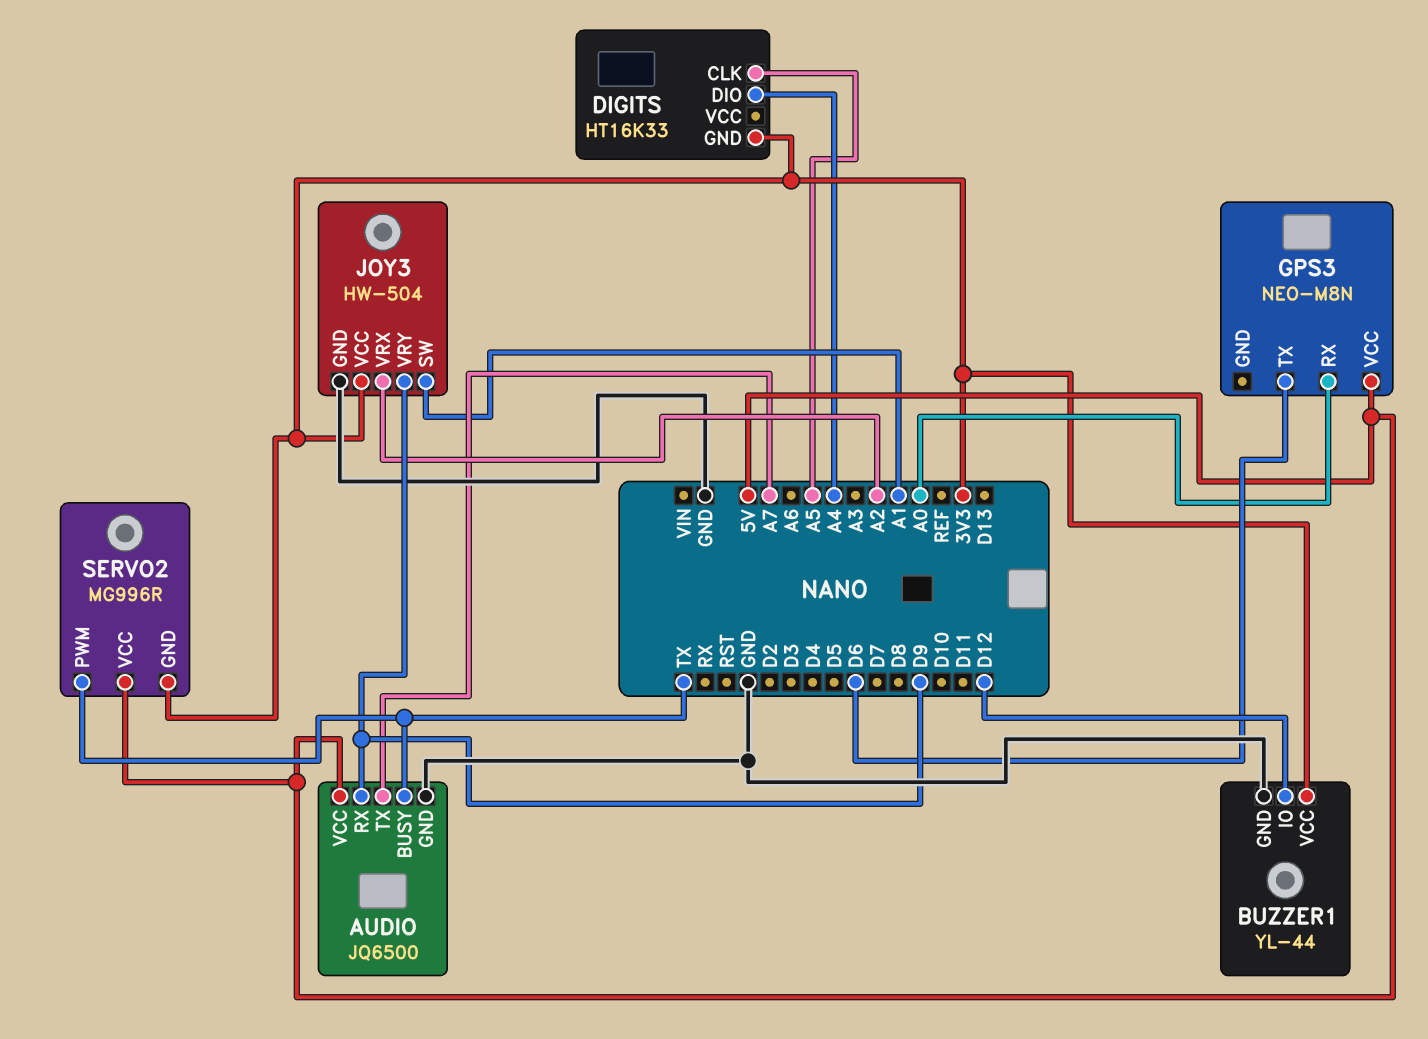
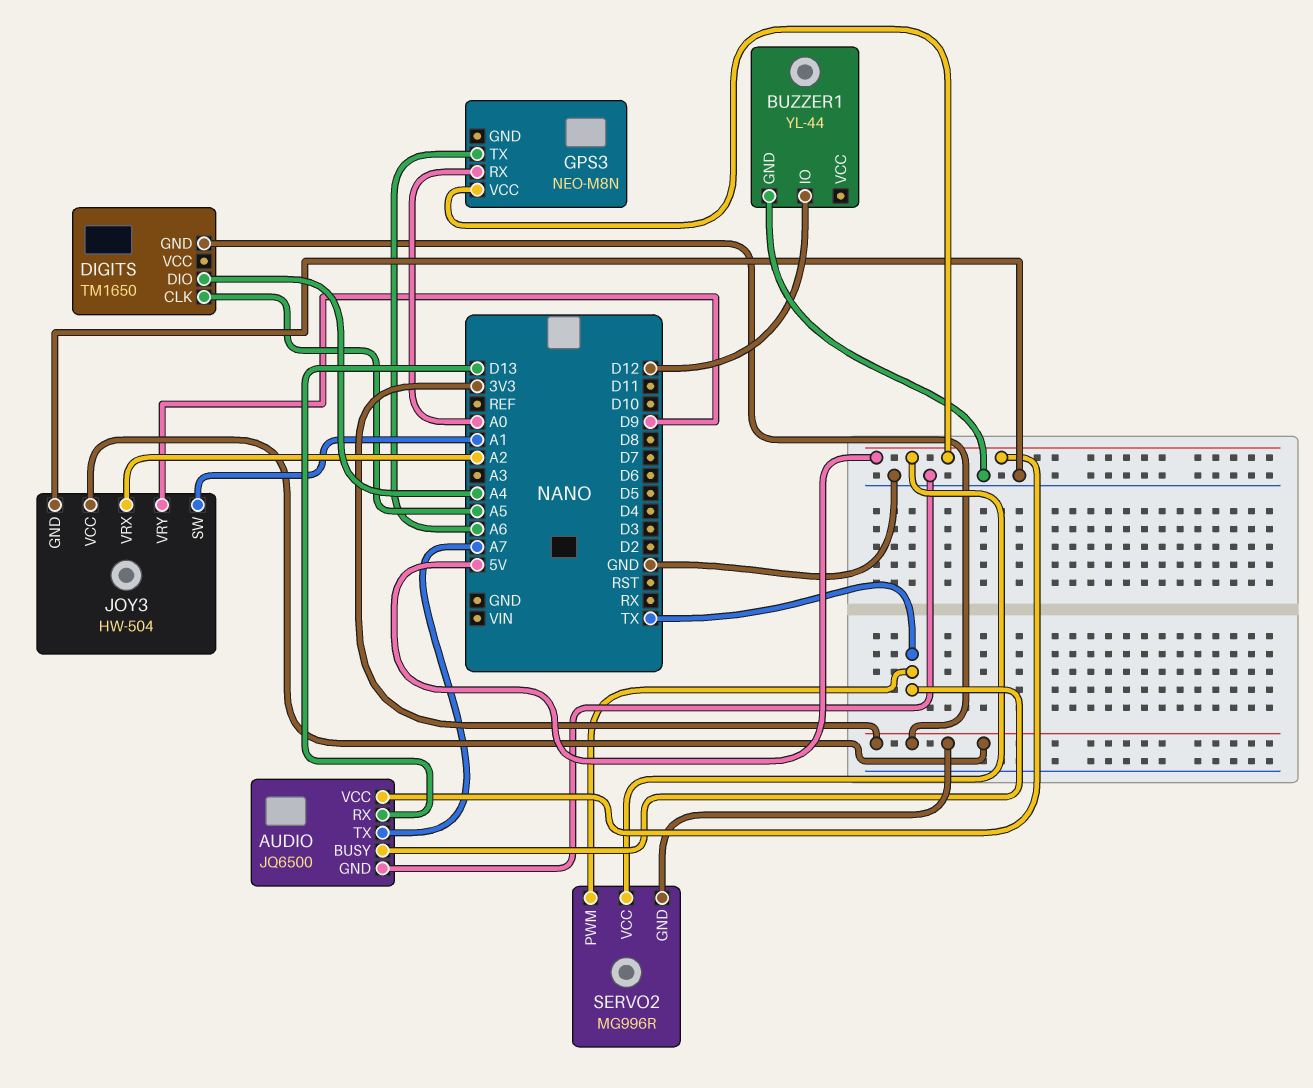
AUDIO pin RX: D9 -> D13
BUZZER1 pin VCC: 3V3 -> none
DIGITS: HT16K33 -> TM1650
GPS3 pin TX: D6 -> A6

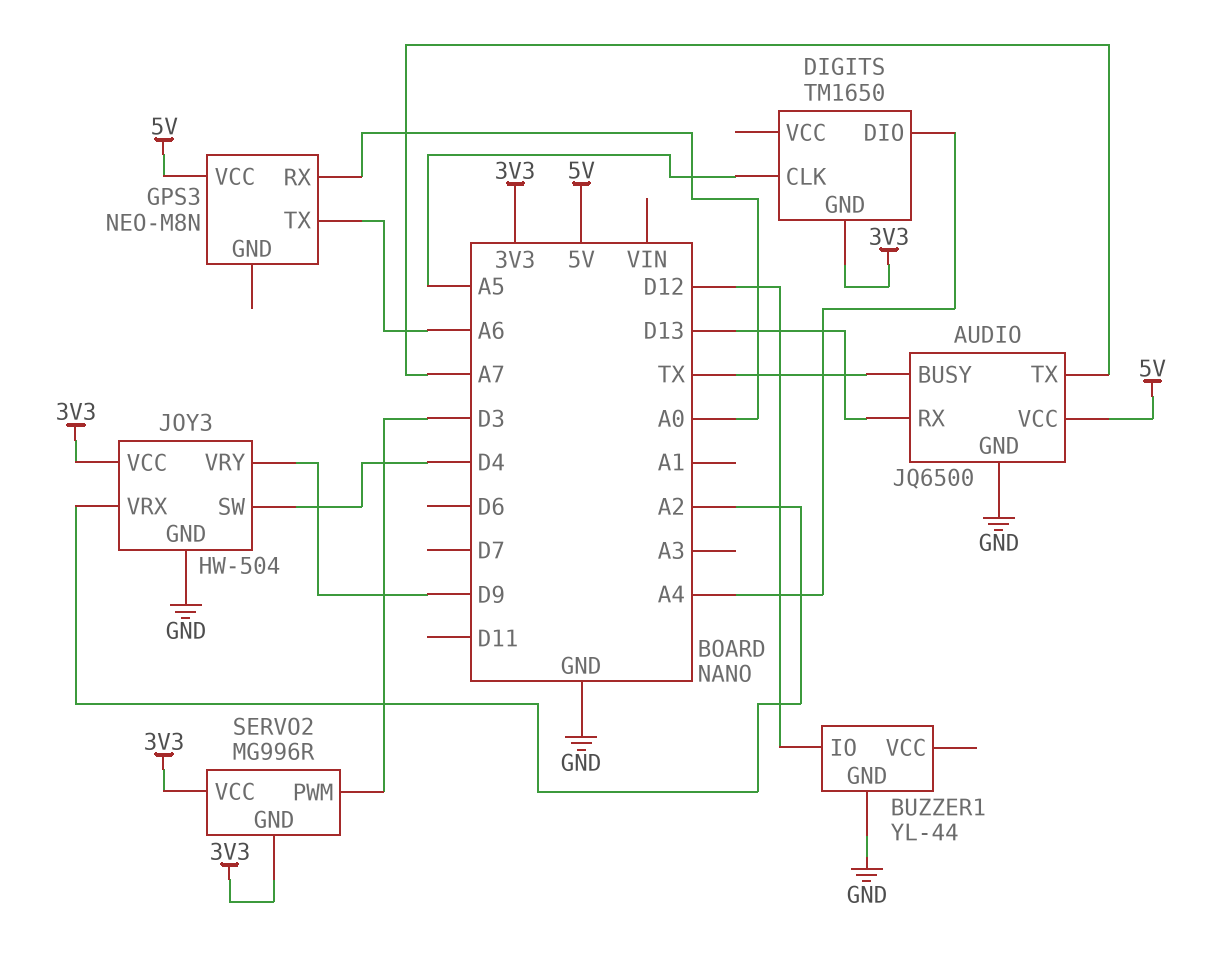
JOY3 pin SW: A1 -> D4
SERVO2 pin PWM: TX -> D3
SERVO2 pin VCC: 5V -> 3V3

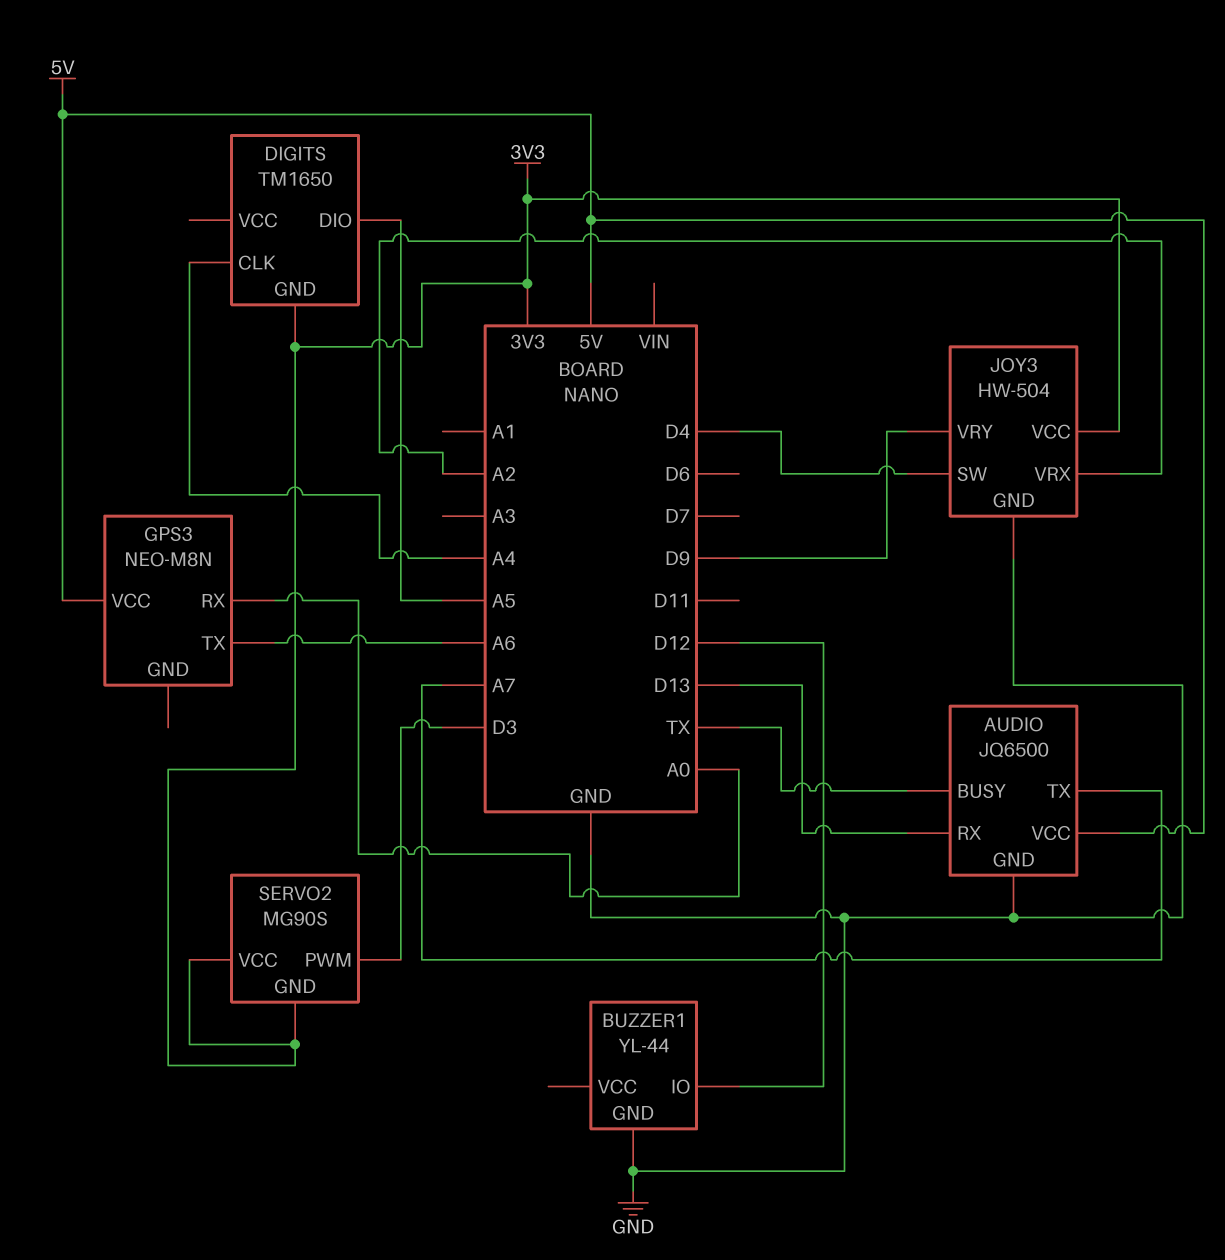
DIGITS pin CLK: A5 -> A4
DIGITS pin DIO: A4 -> A5
SERVO2: MG996R -> MG90S

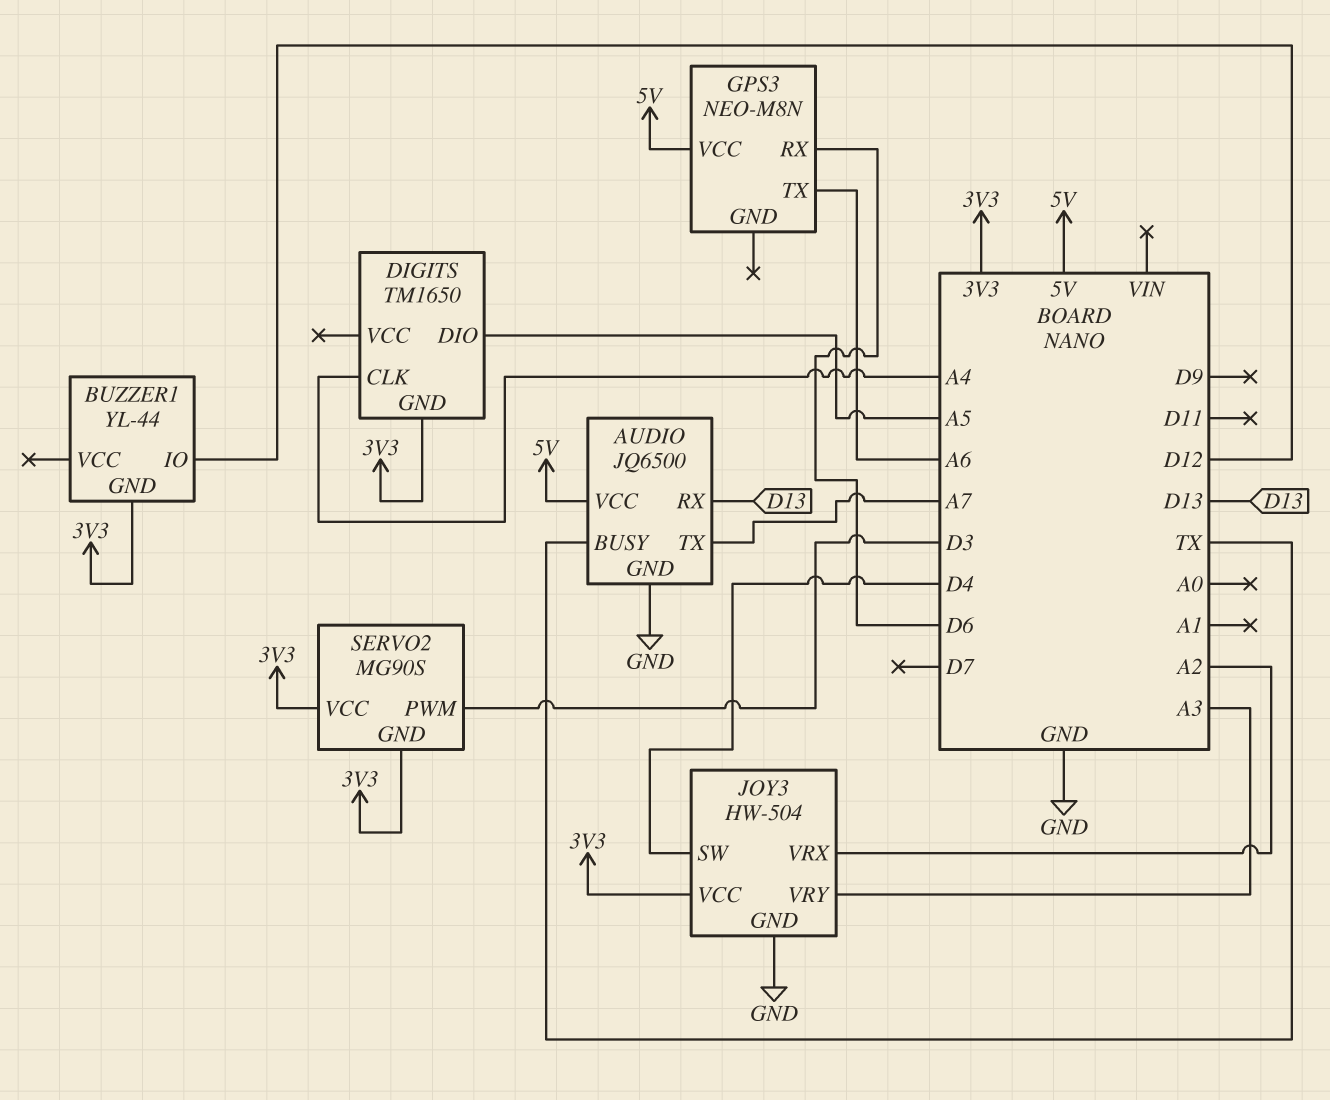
BUZZER1 pin GND: GND -> 3V3
GPS3 pin RX: A0 -> D6
JOY3 pin VRY: D9 -> A3

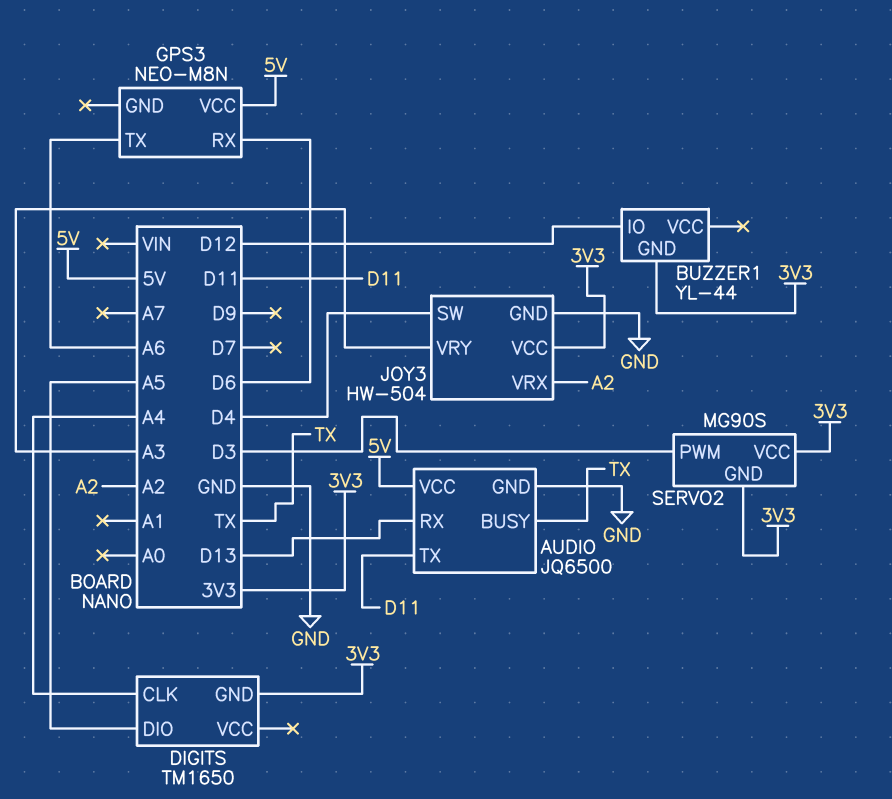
AUDIO pin TX: A7 -> D11

